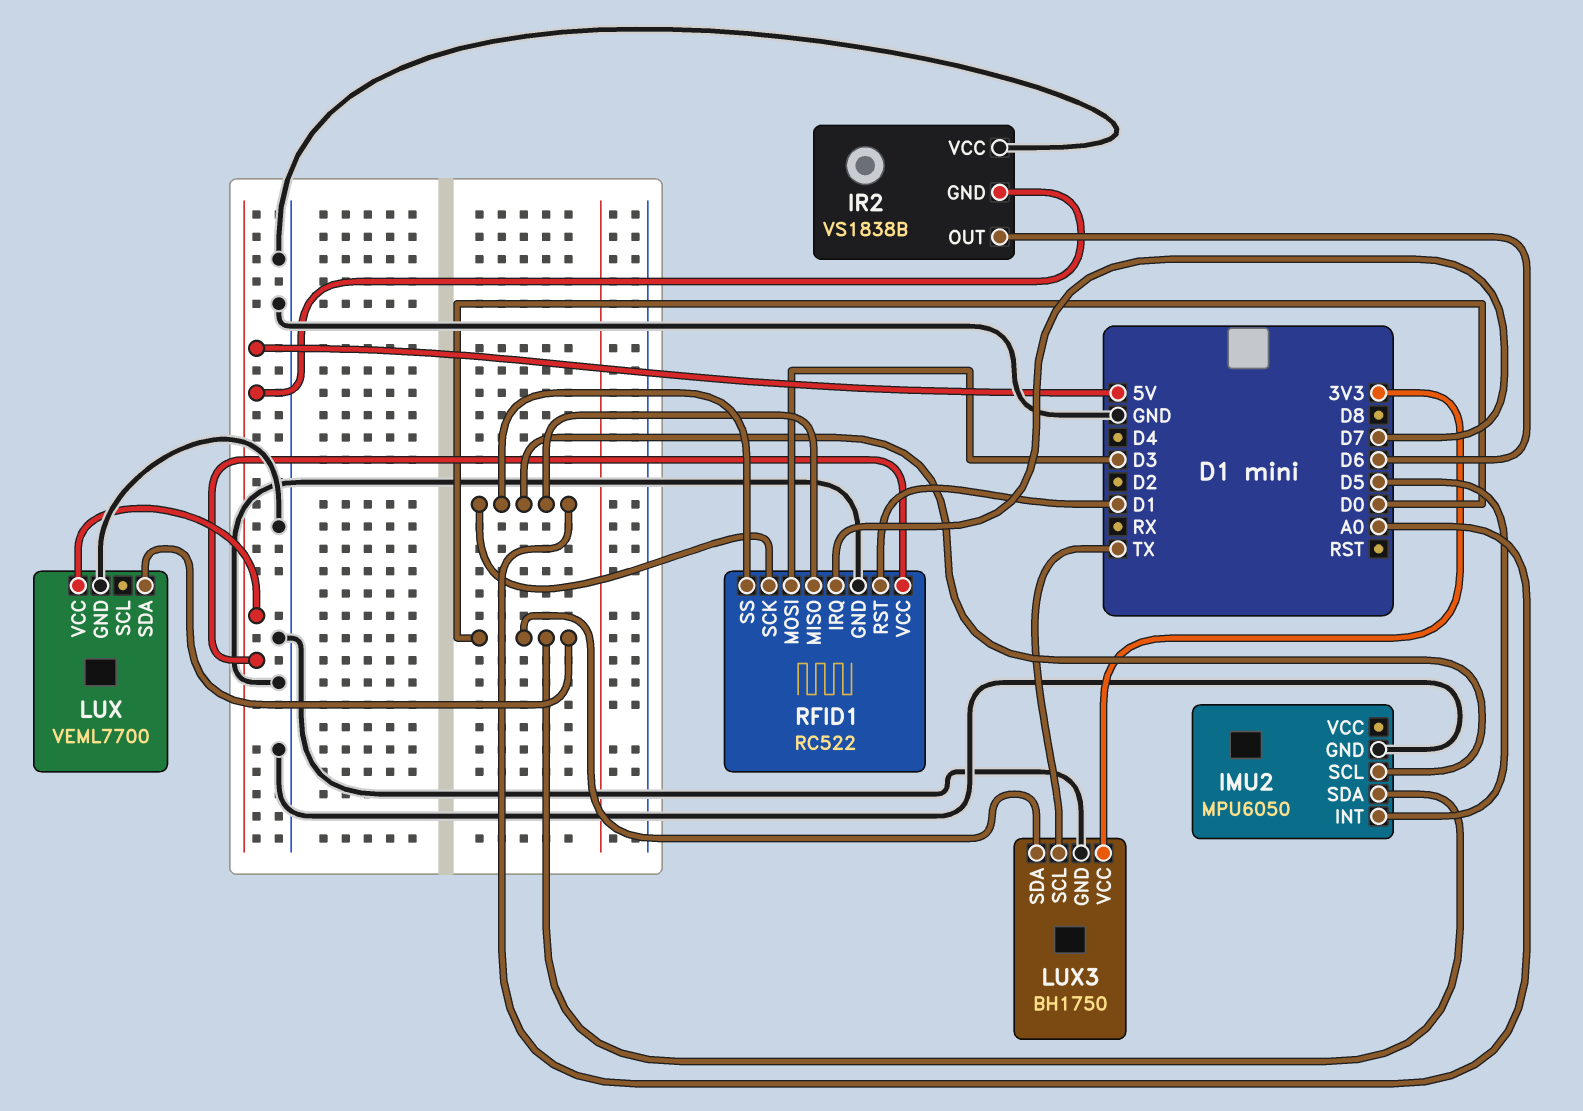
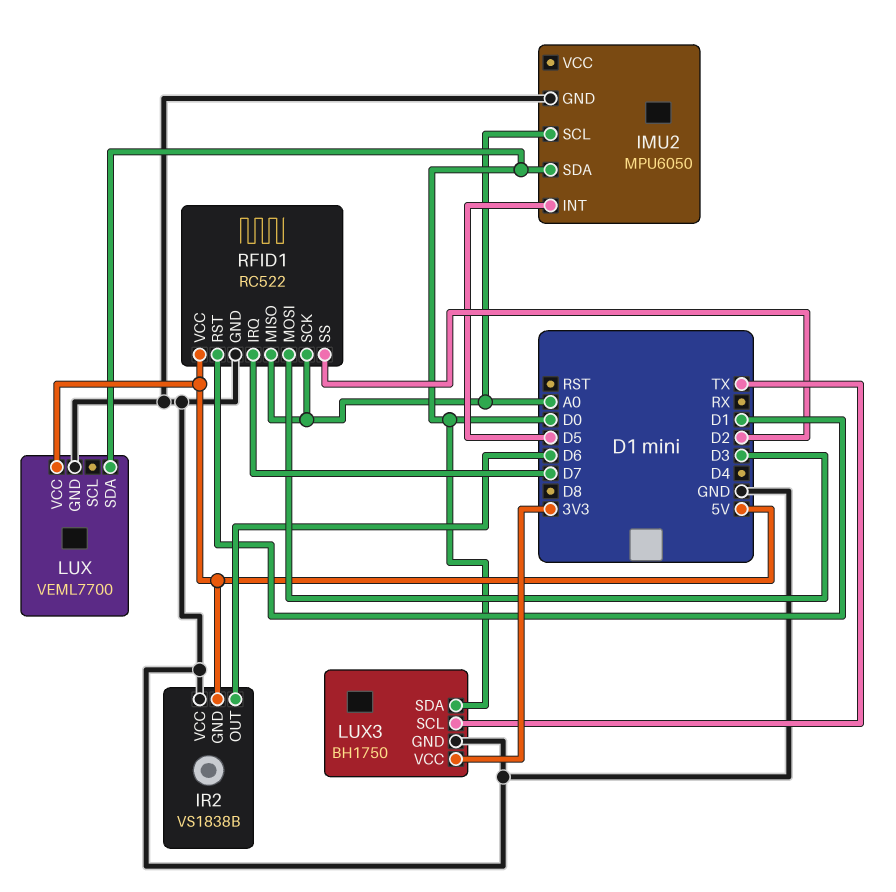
RFID1 pin SS: A0 -> D2

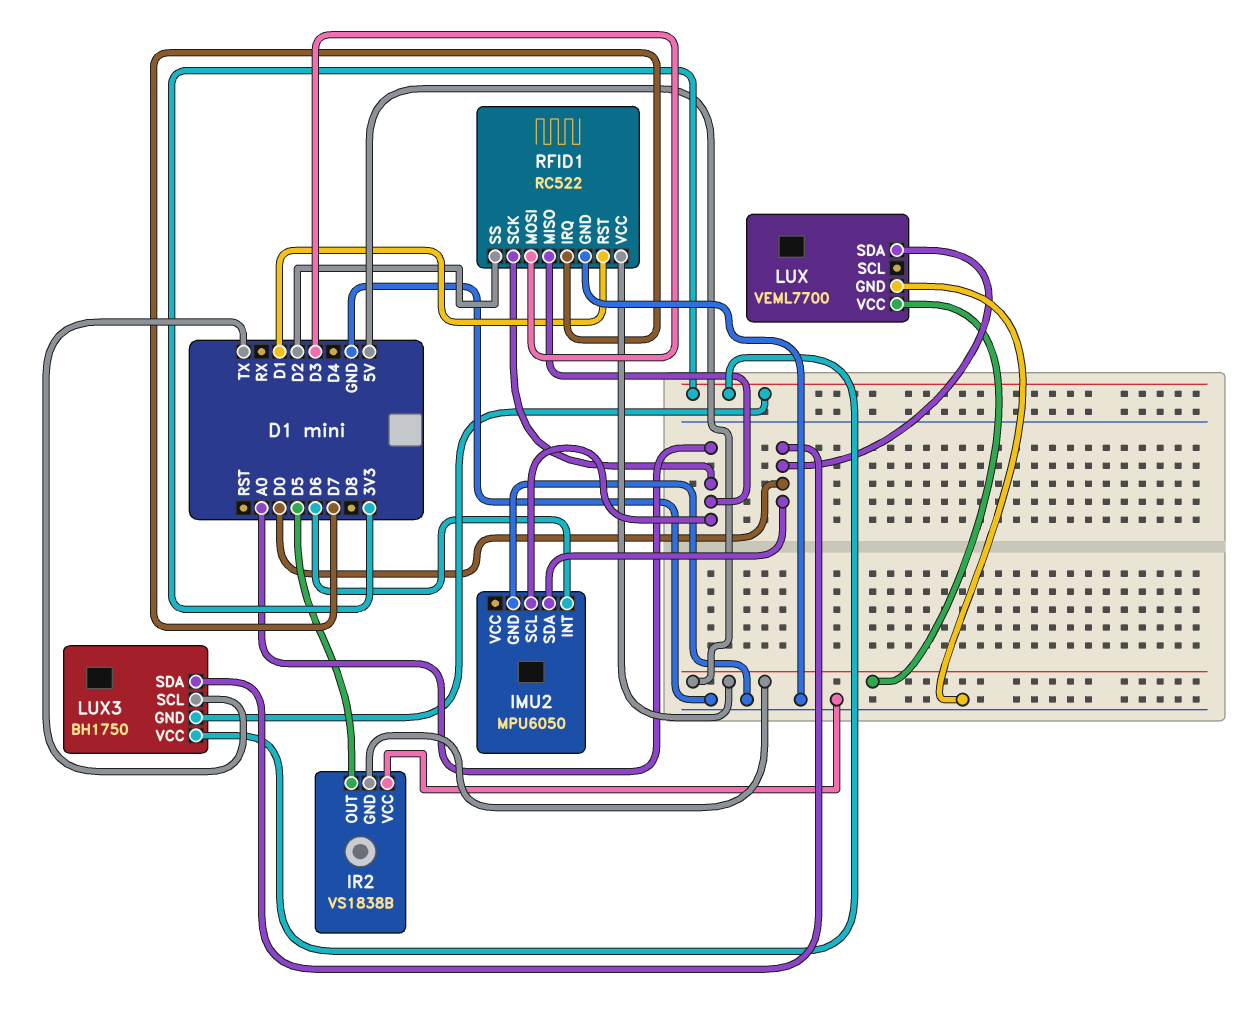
IMU2 pin INT: D5 -> D6
IR2 pin OUT: D6 -> D5
LUX3 pin GND: GND -> 3V3

